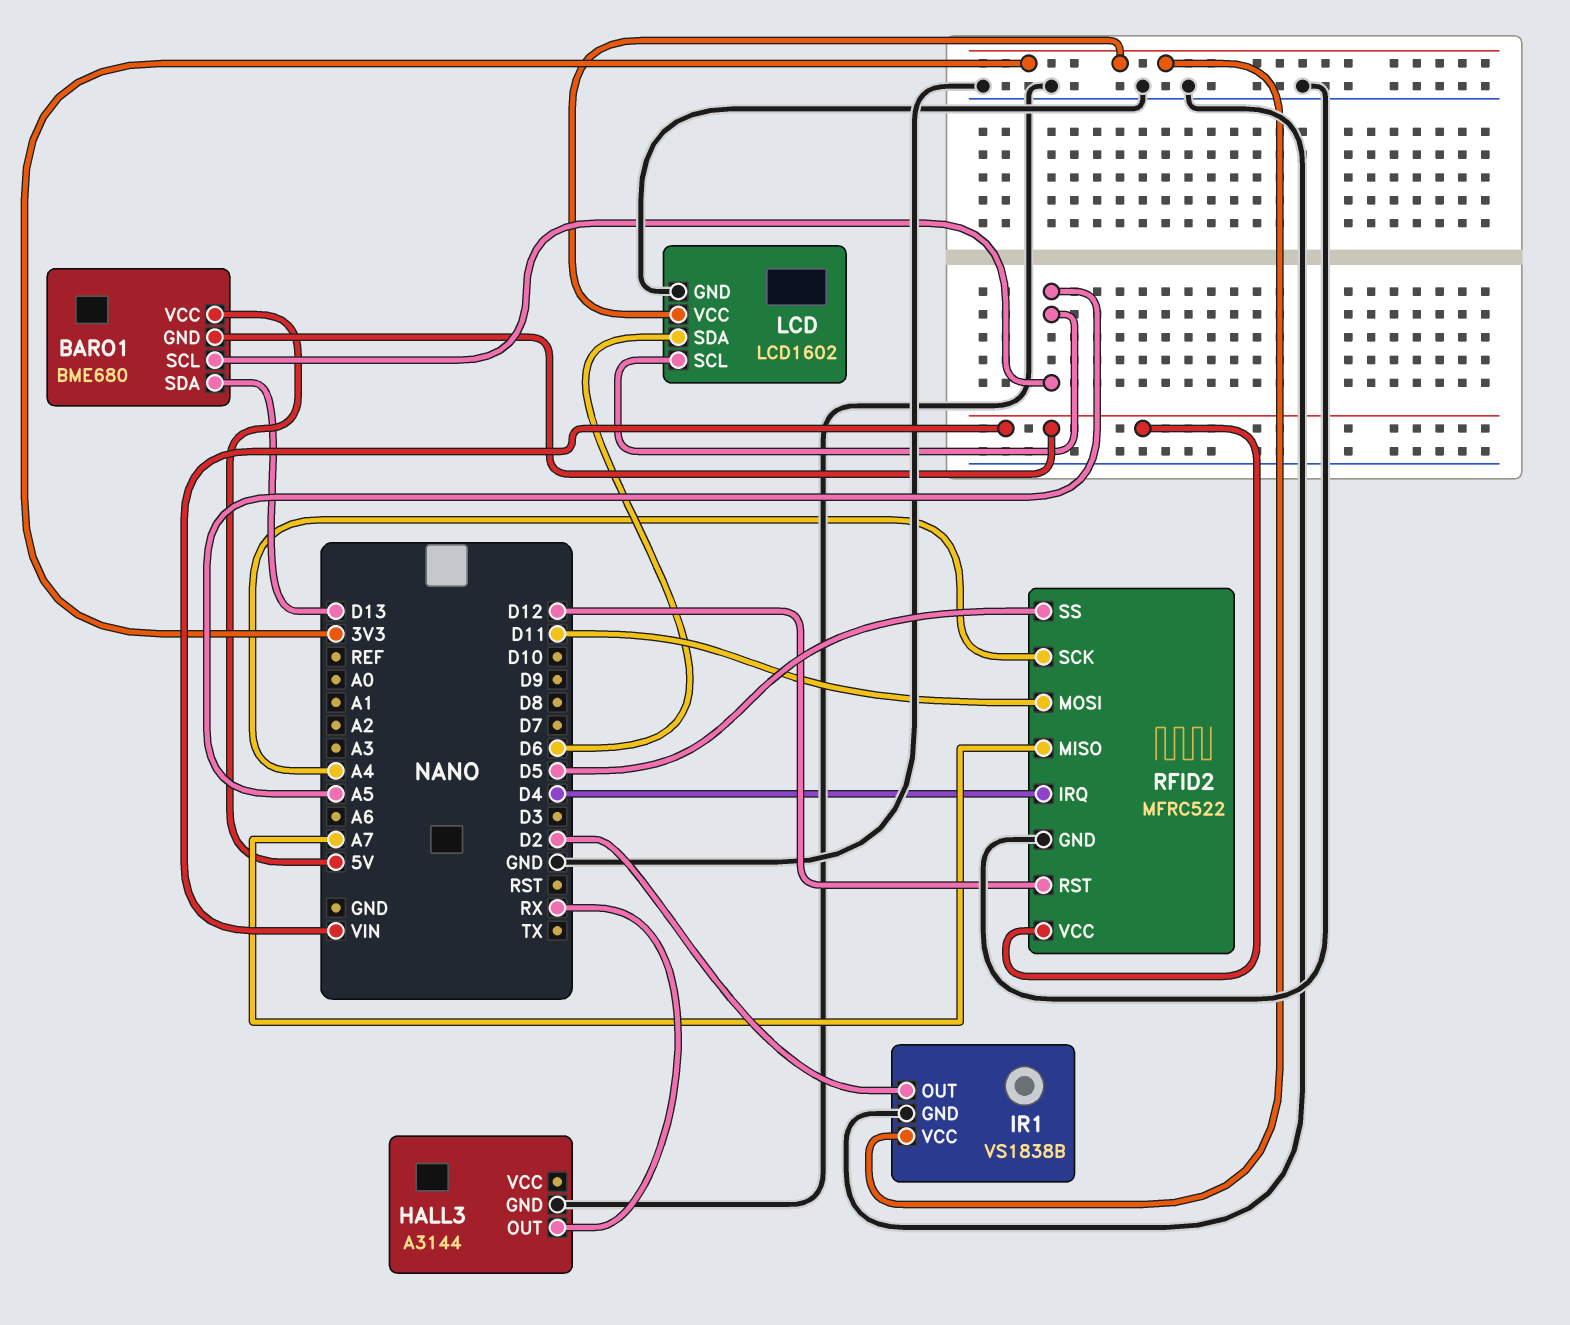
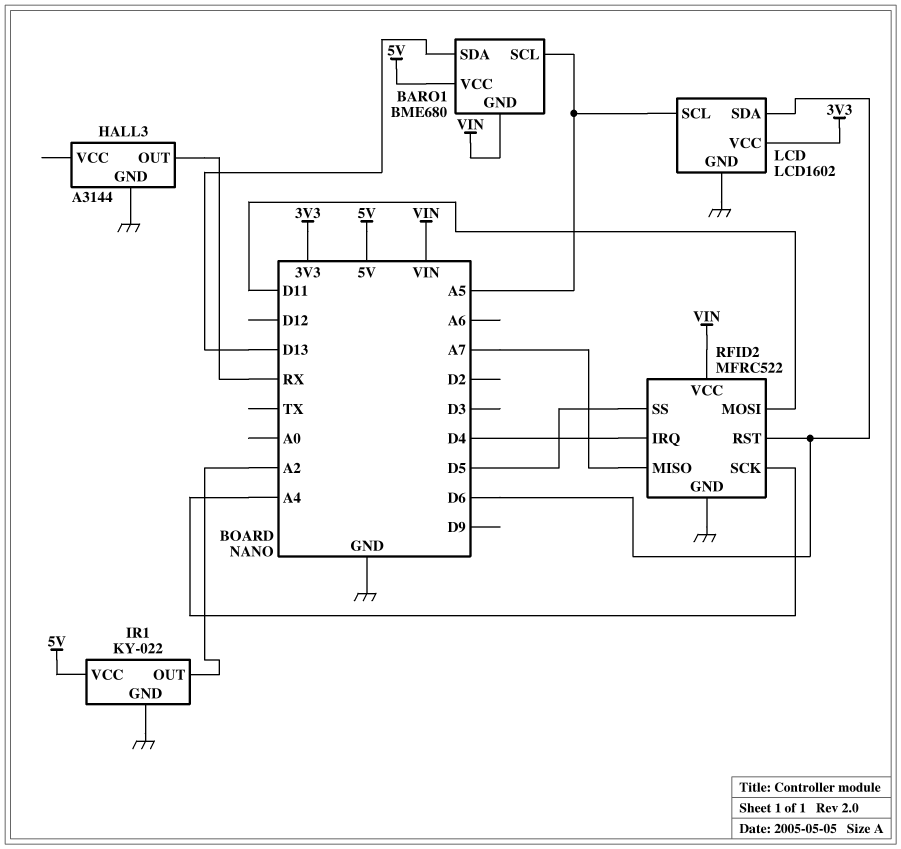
IR1: VS1838B -> KY-022
IR1 pin OUT: D2 -> A2
IR1 pin VCC: 3V3 -> 5V
RFID2 pin RST: D12 -> D6

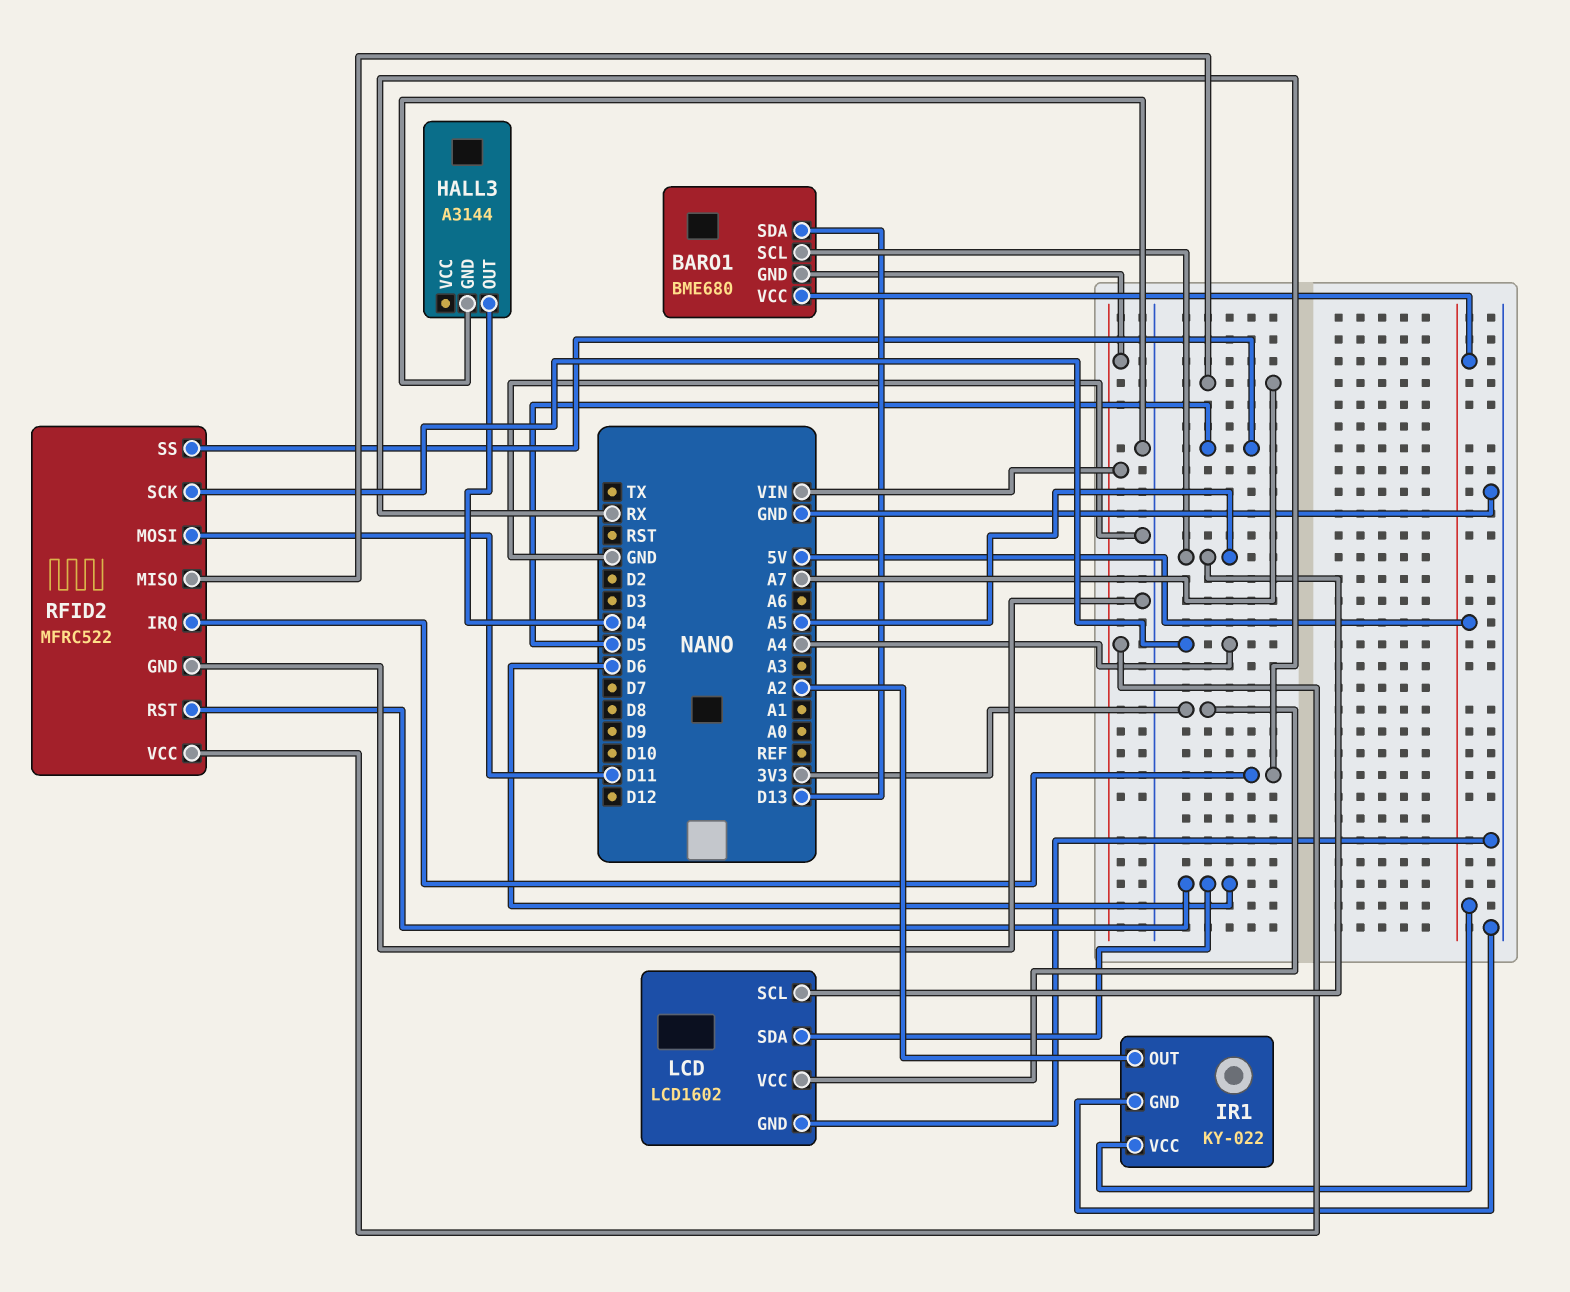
HALL3 pin OUT: RX -> D4
RFID2 pin IRQ: D4 -> RX

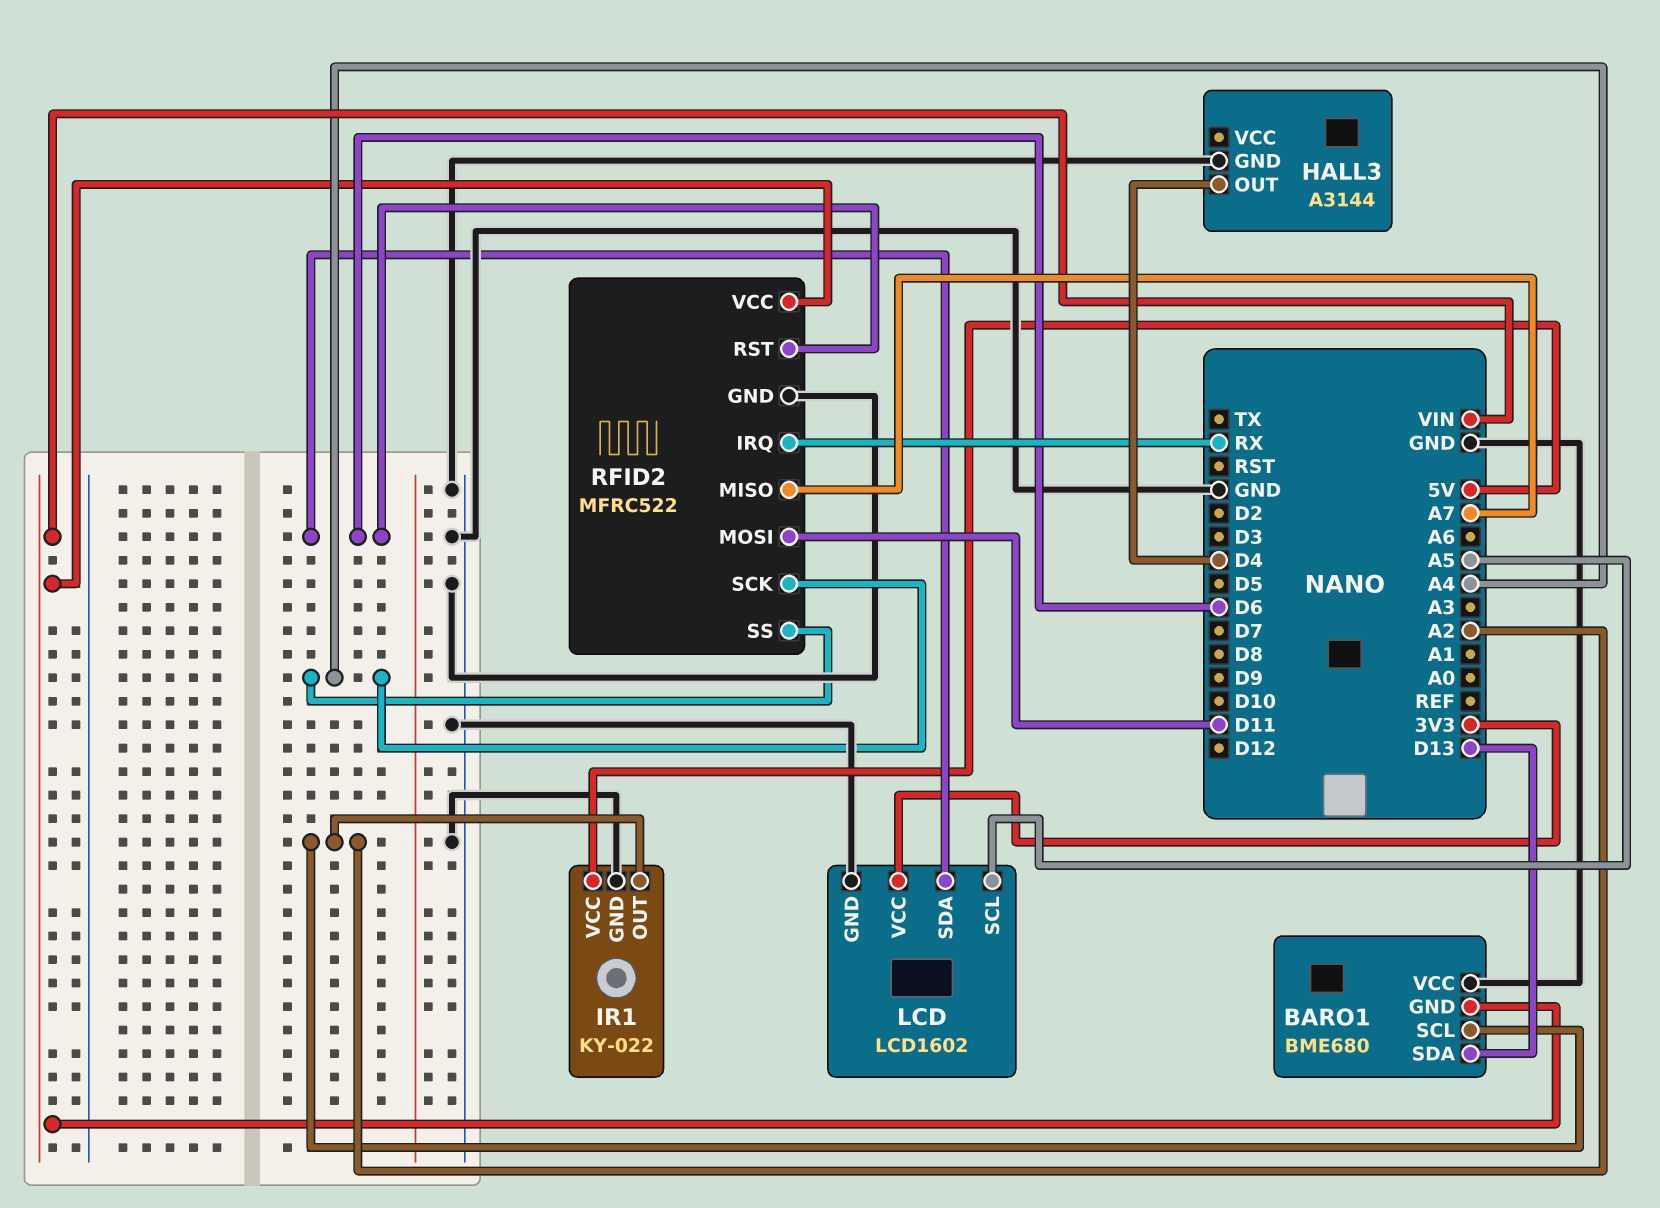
BARO1 pin SCL: A5 -> A2
BARO1 pin VCC: 5V -> GND
RFID2 pin SS: D5 -> A4

